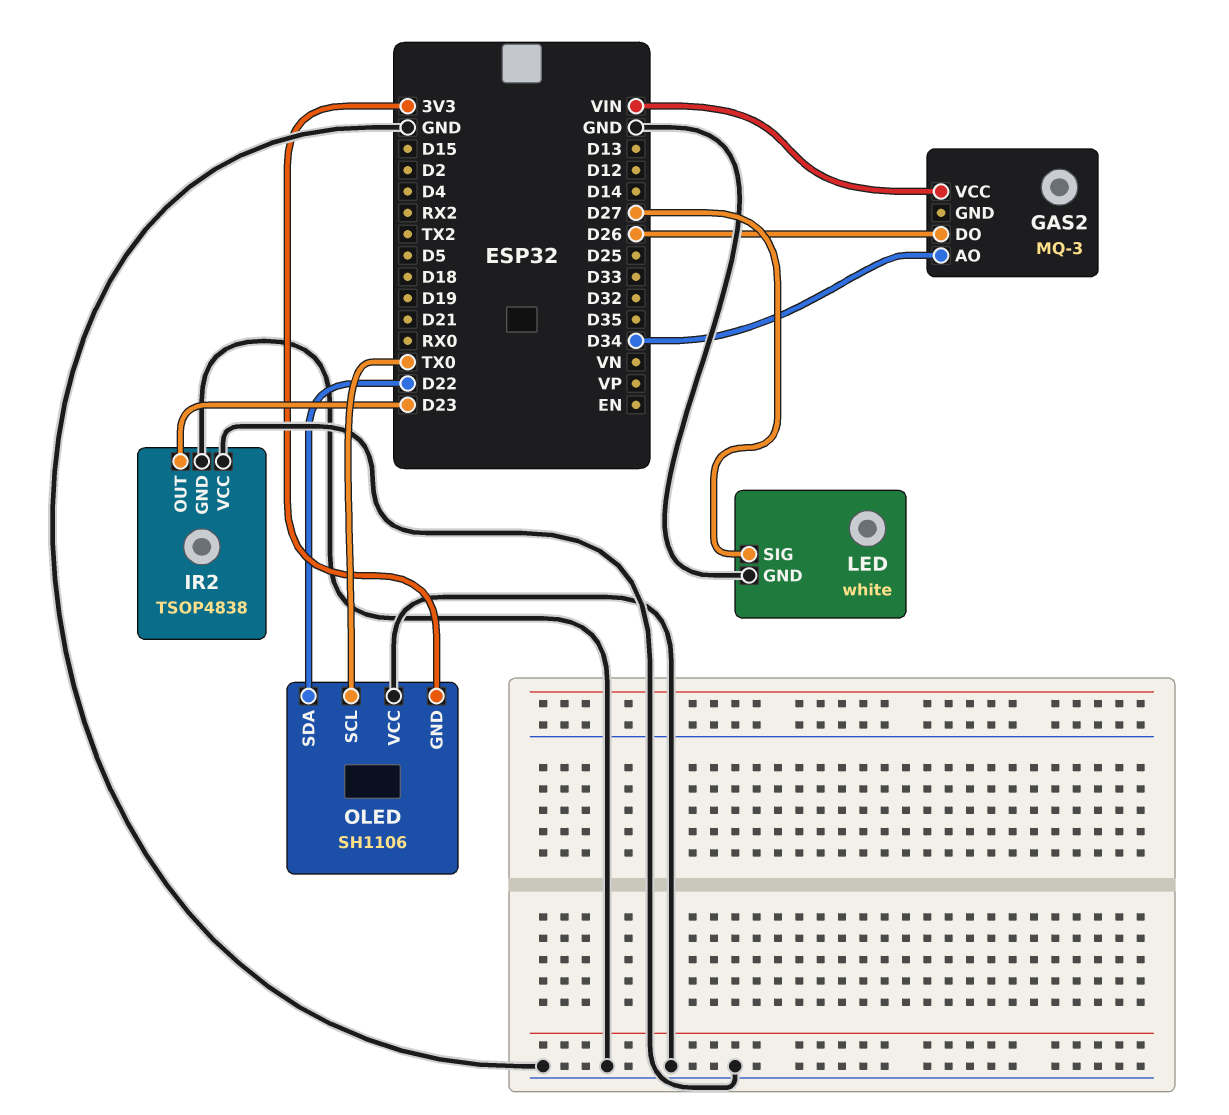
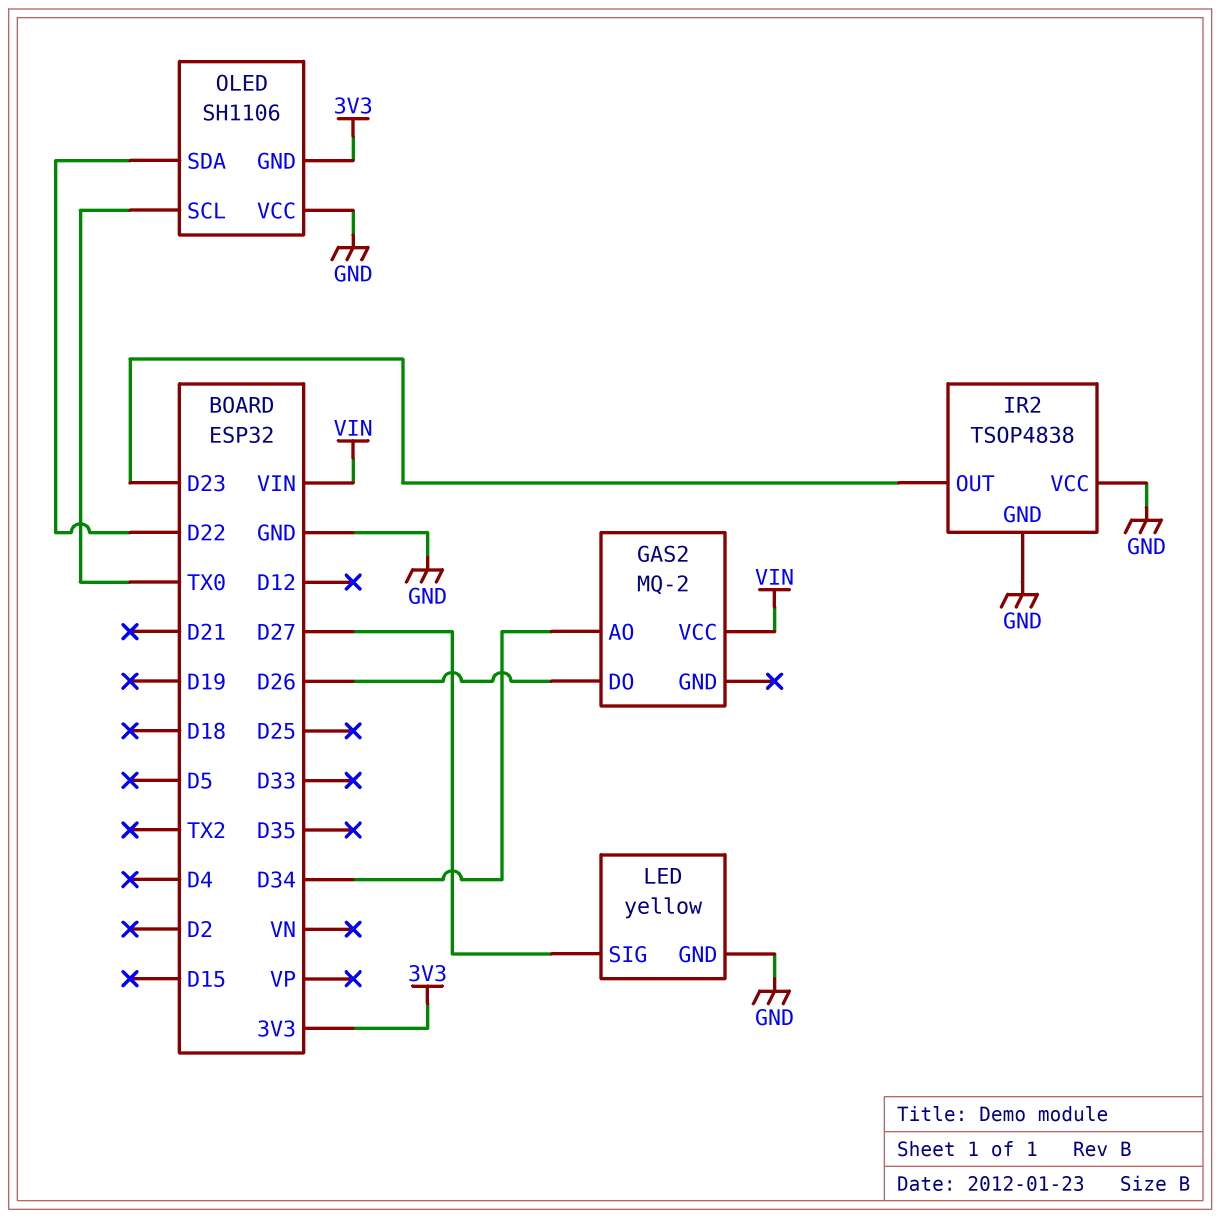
GAS2: MQ-3 -> MQ-2
LED: white -> yellow

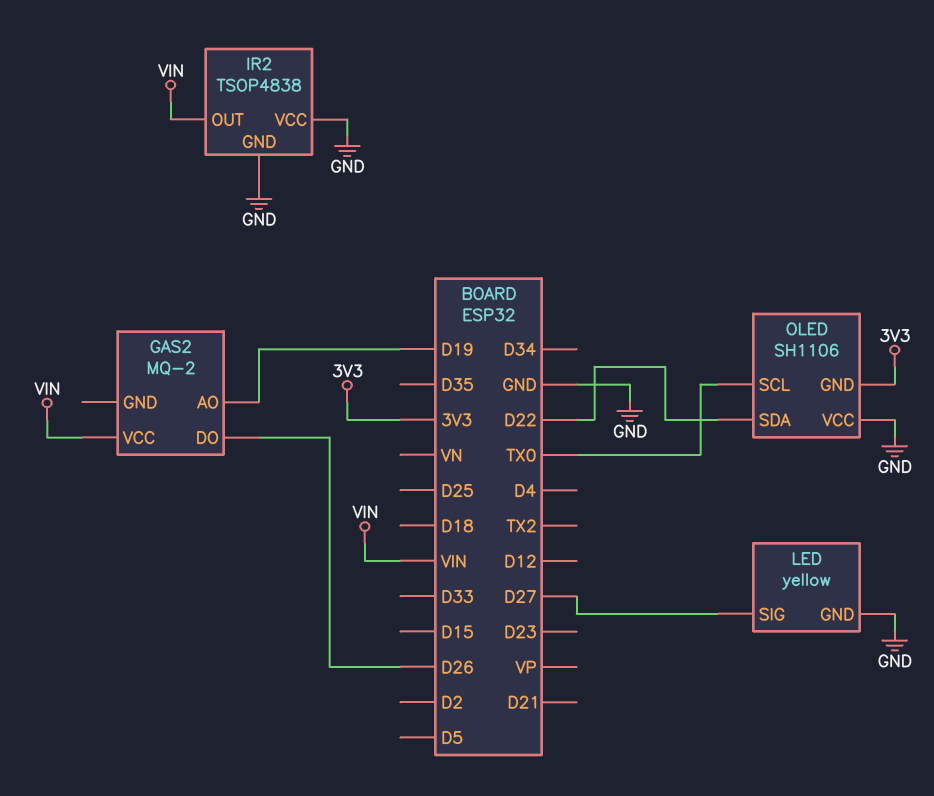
GAS2 pin AO: D34 -> D19
IR2 pin OUT: D23 -> VIN

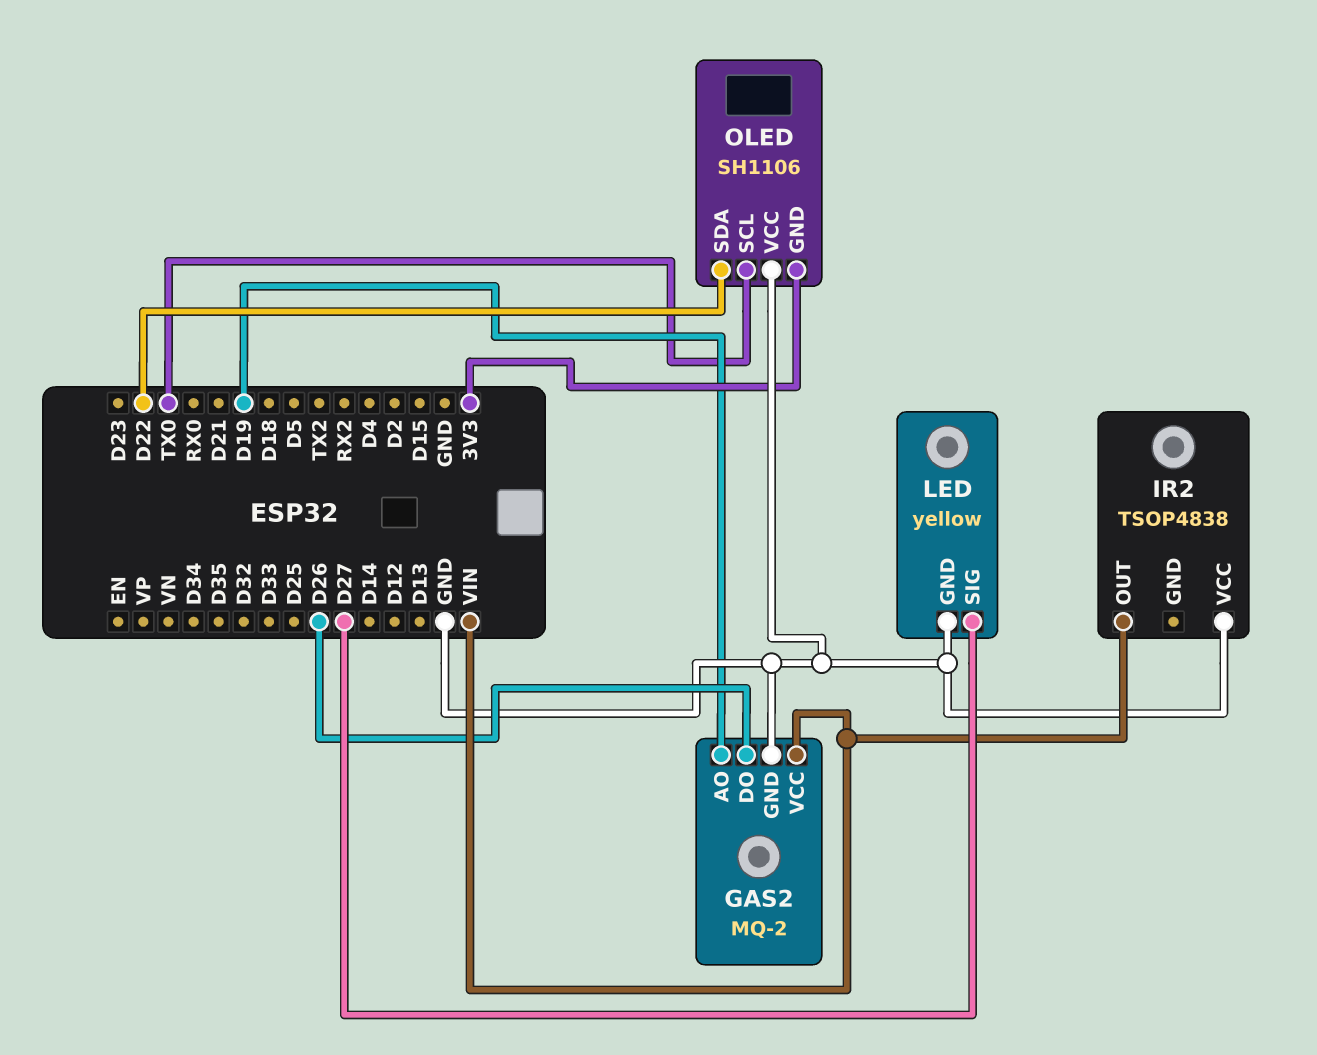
GAS2 pin GND: none -> GND
IR2 pin GND: GND -> none

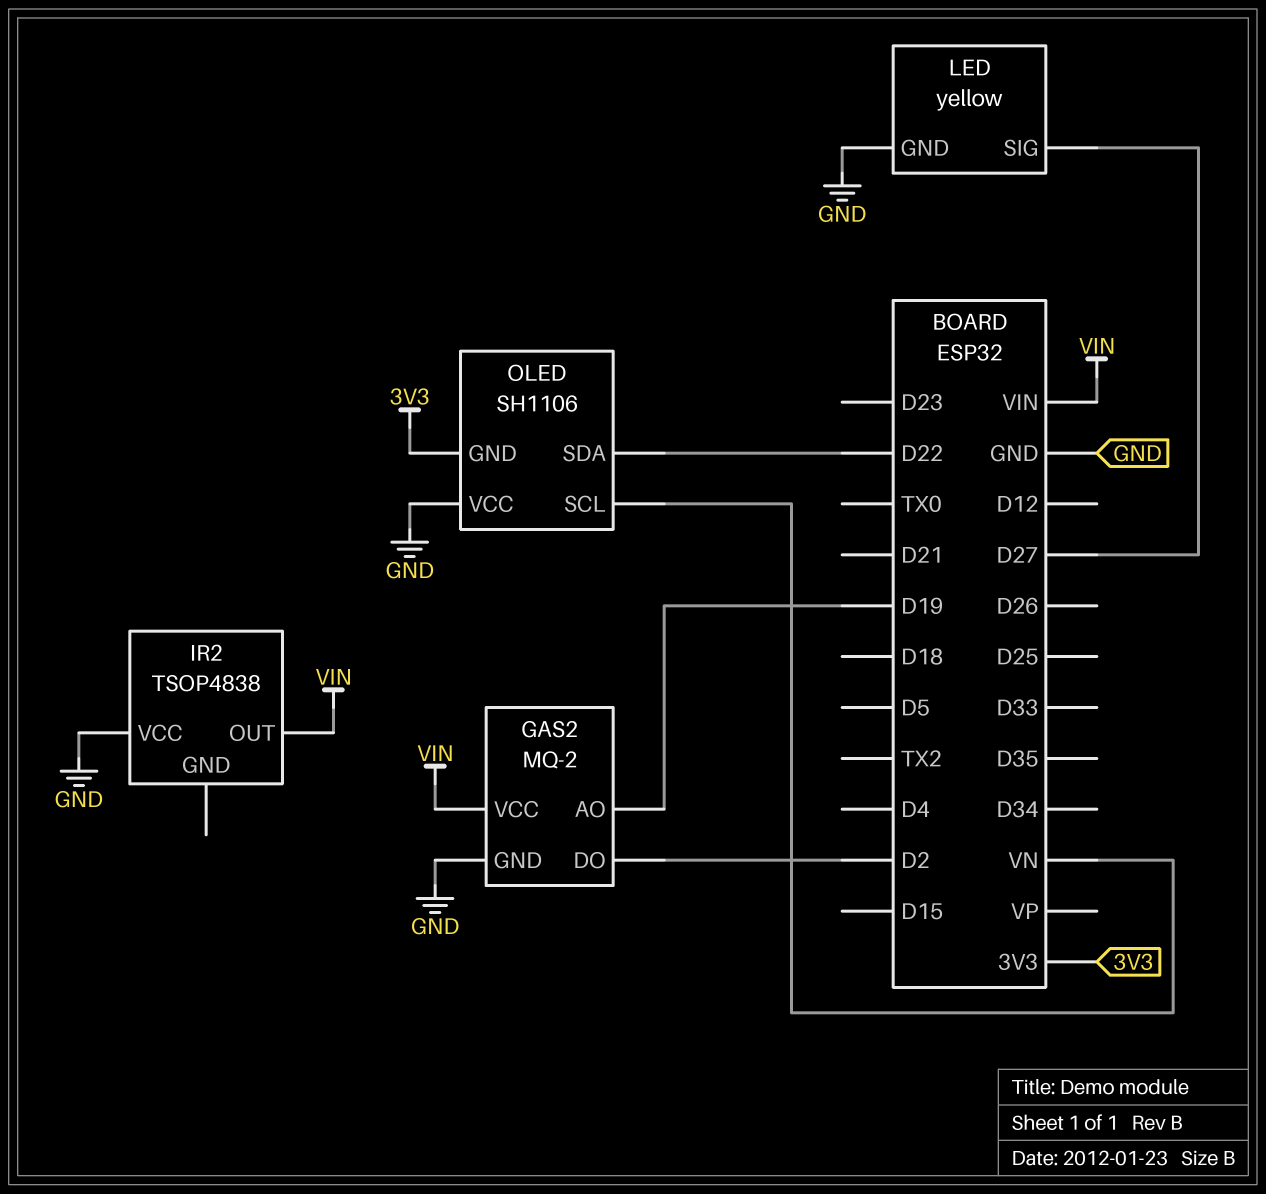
GAS2 pin DO: D26 -> D2
OLED pin SCL: TX0 -> VN

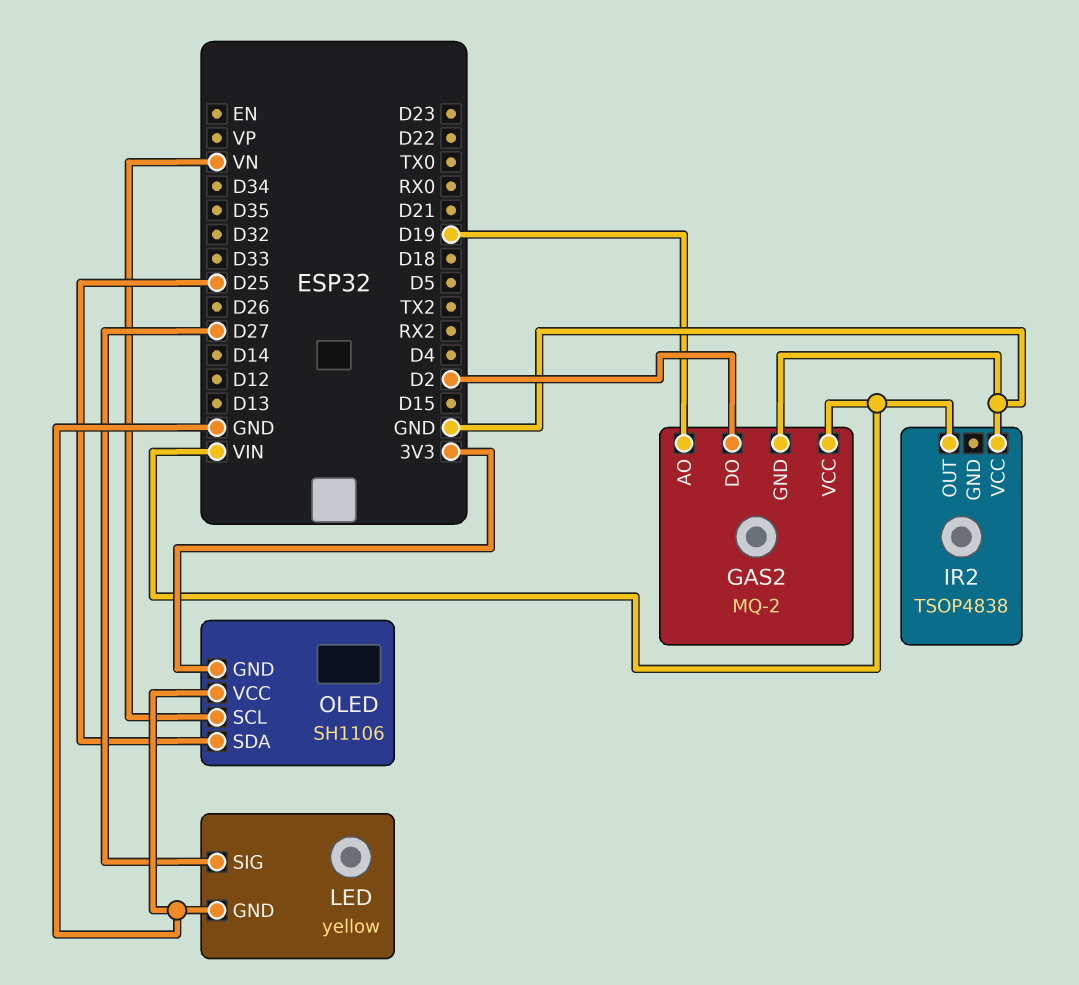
OLED pin SDA: D22 -> D25

